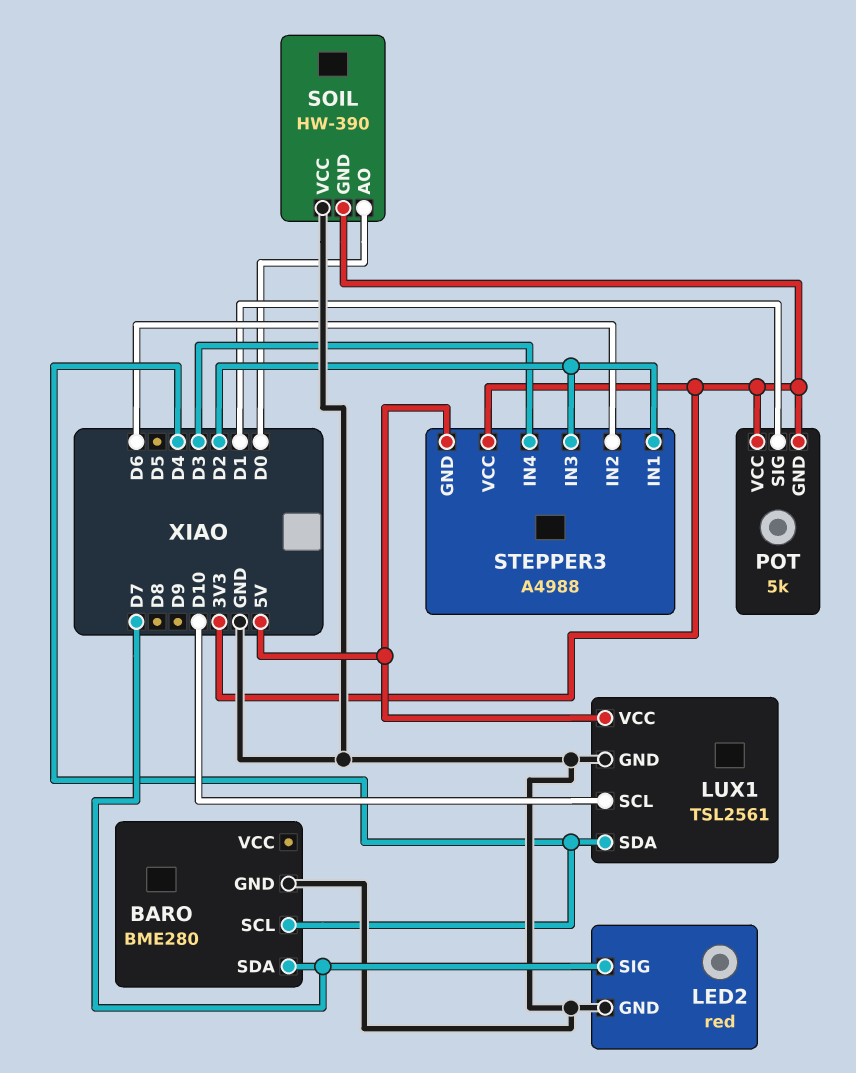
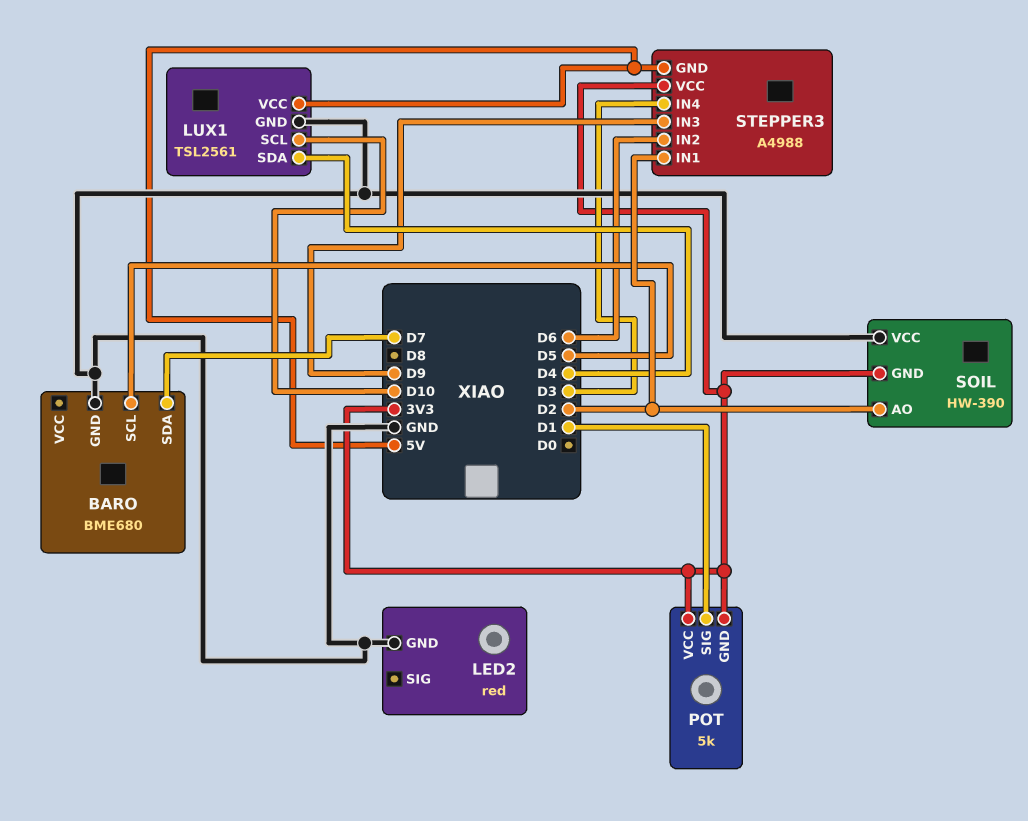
BARO: BME280 -> BME680
BARO pin SCL: D4 -> D5
LED2 pin SIG: D7 -> none
SOIL pin AO: D0 -> D2
STEPPER3 pin IN3: D2 -> D9

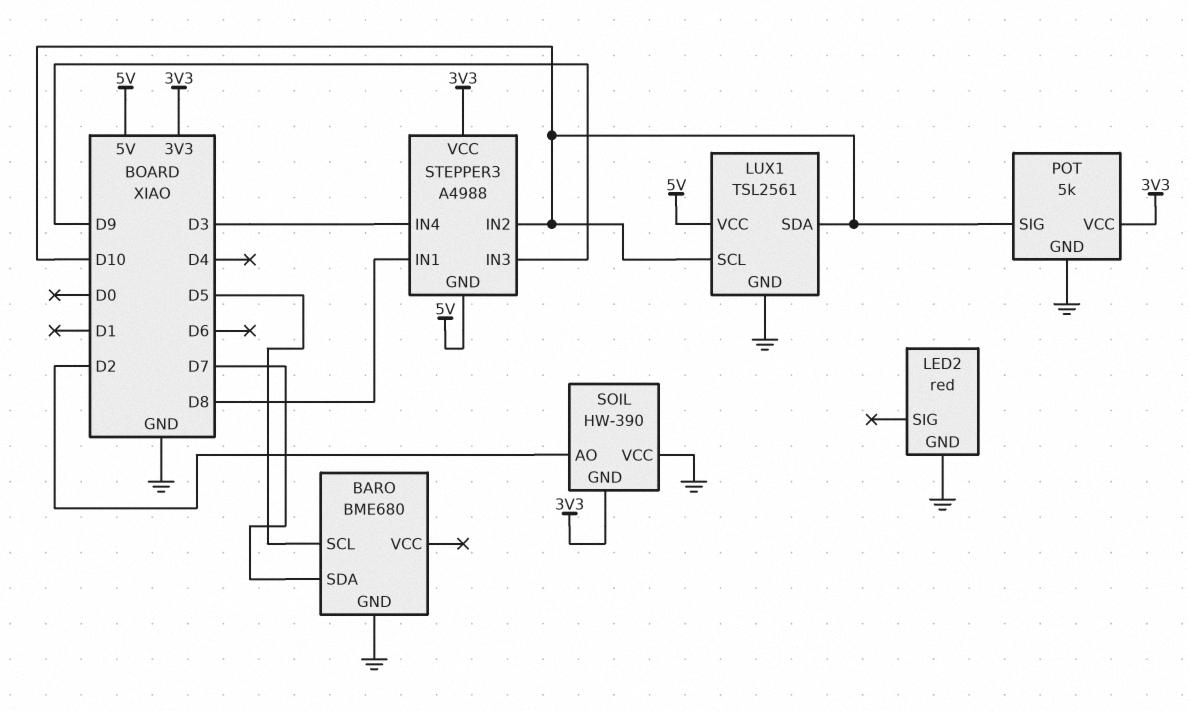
LUX1 pin SDA: D4 -> D10
POT pin GND: 3V3 -> GND
POT pin SIG: D1 -> D10
STEPPER3 pin IN1: D2 -> D8
STEPPER3 pin IN2: D6 -> D10

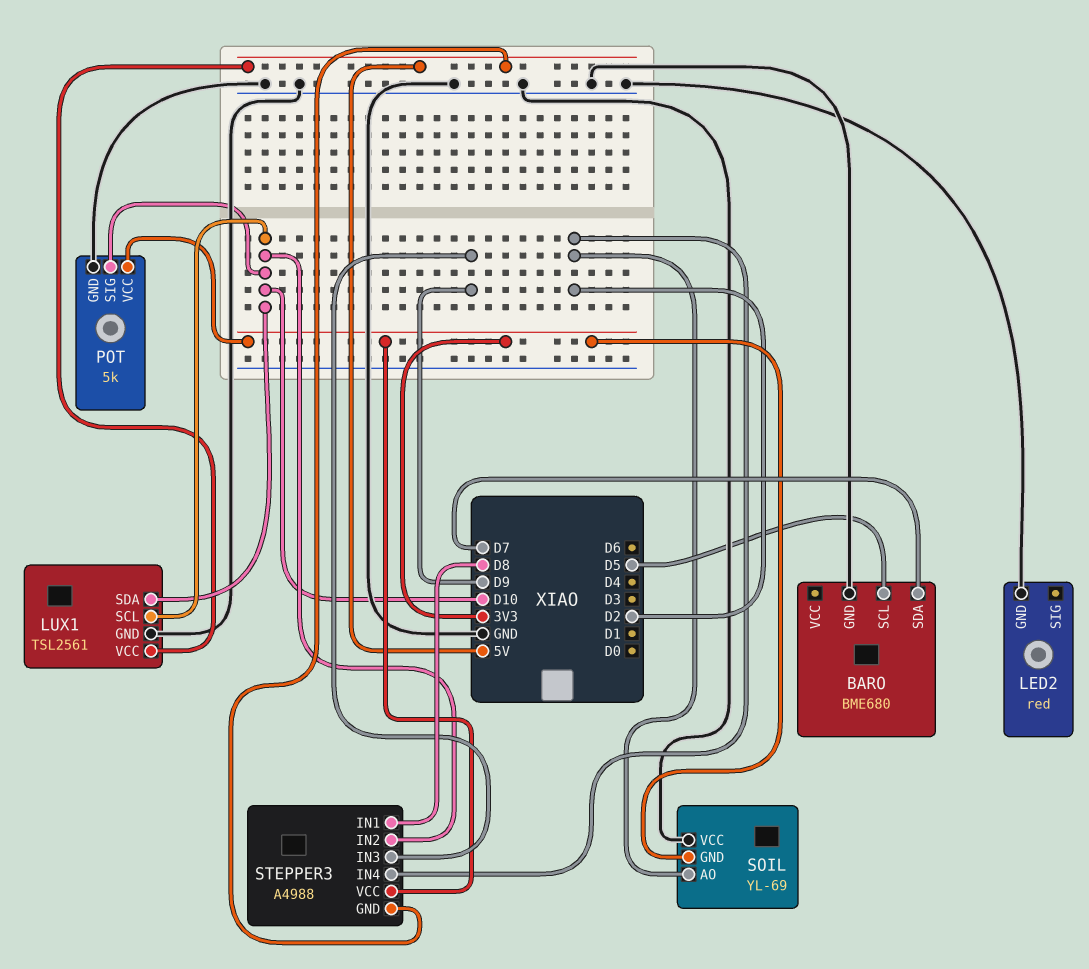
SOIL: HW-390 -> YL-69
STEPPER3 pin IN4: D3 -> D2

